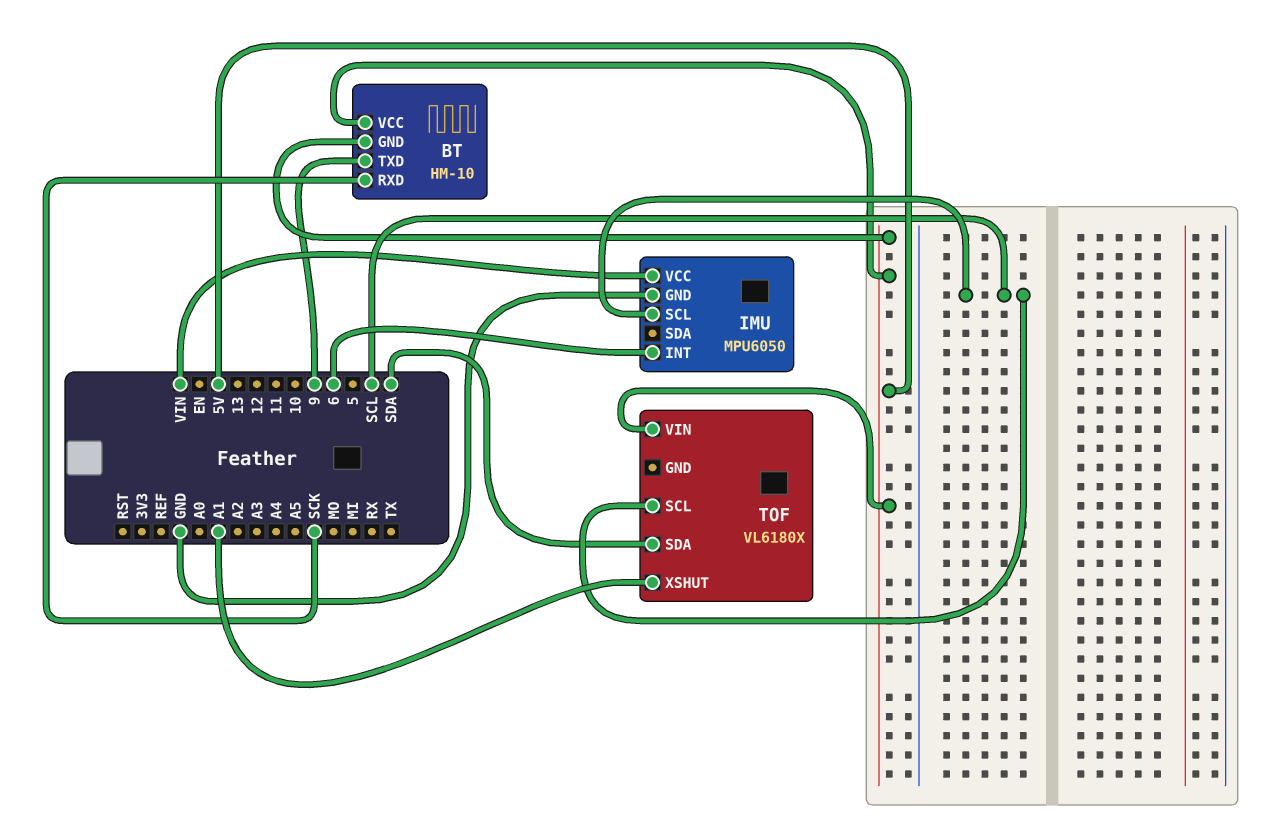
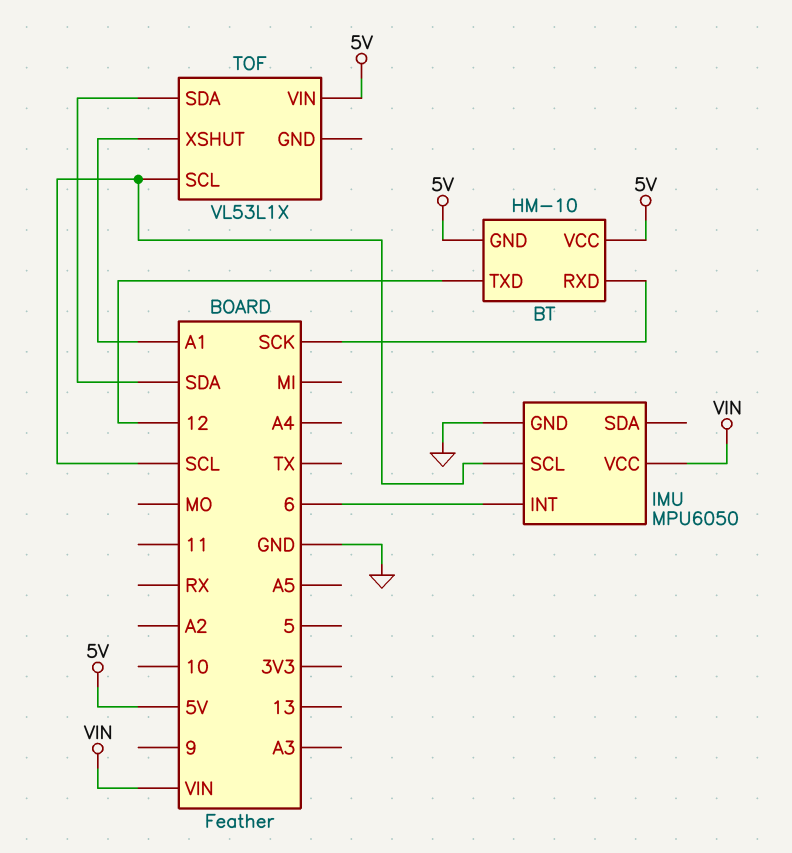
BT pin TXD: 9 -> 12
TOF: VL6180X -> VL53L1X

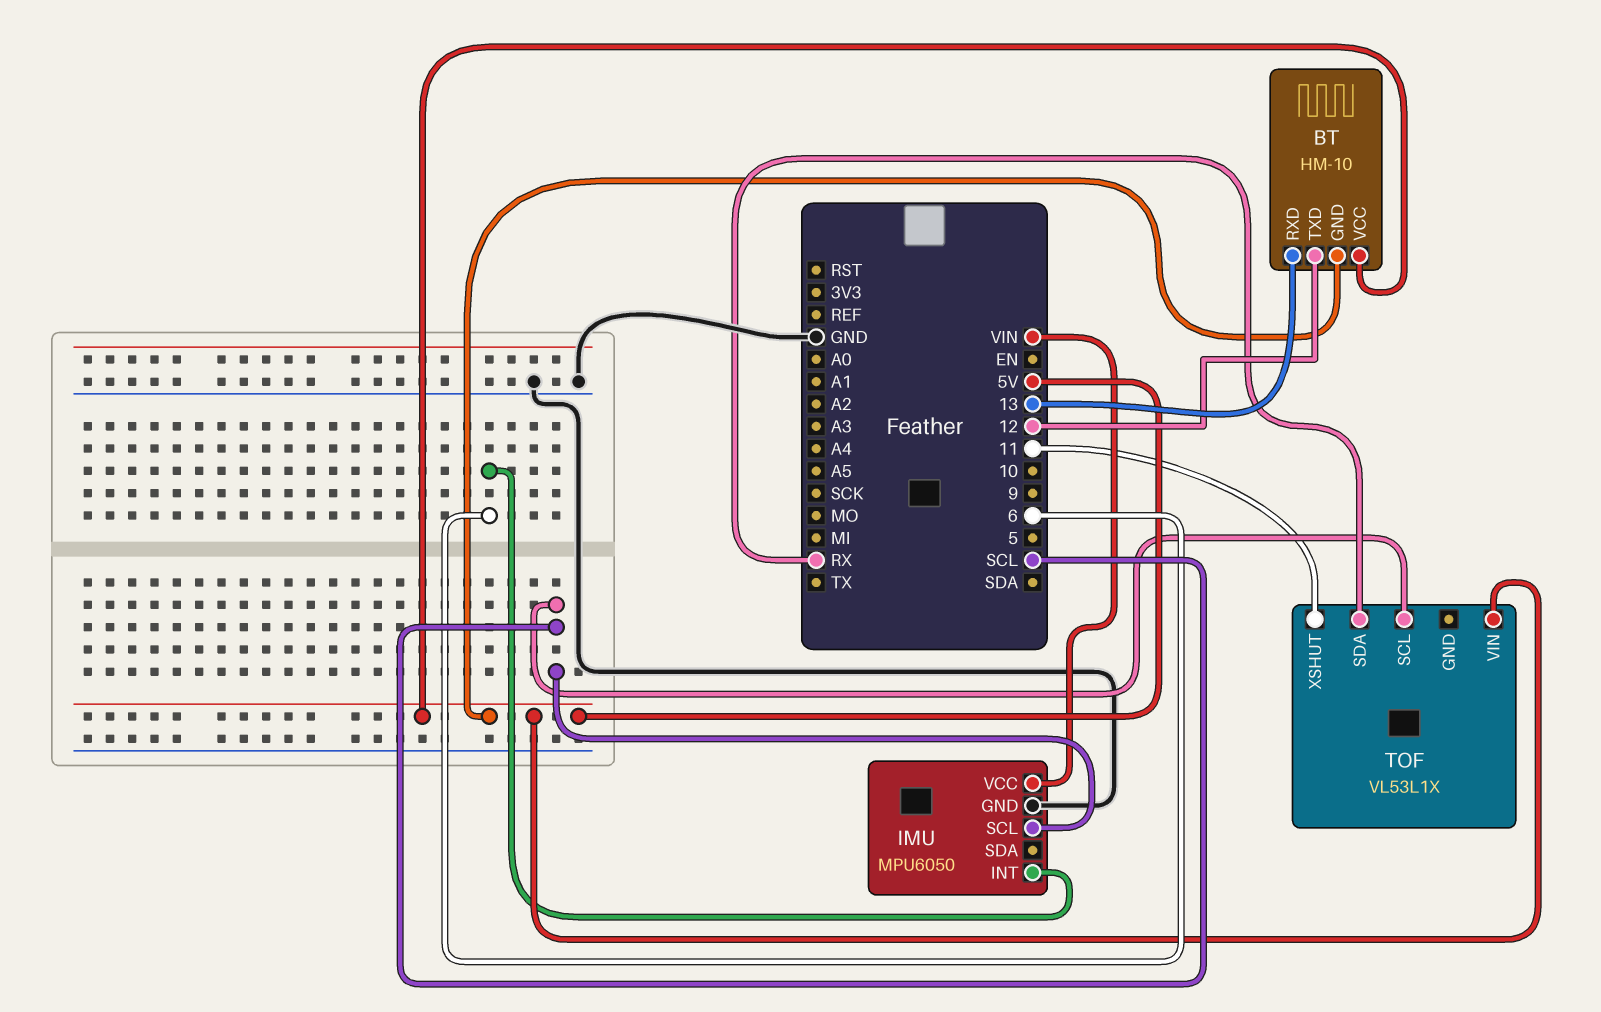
BT pin RXD: SCK -> 13
TOF pin SDA: SDA -> RX
TOF pin XSHUT: A1 -> 11

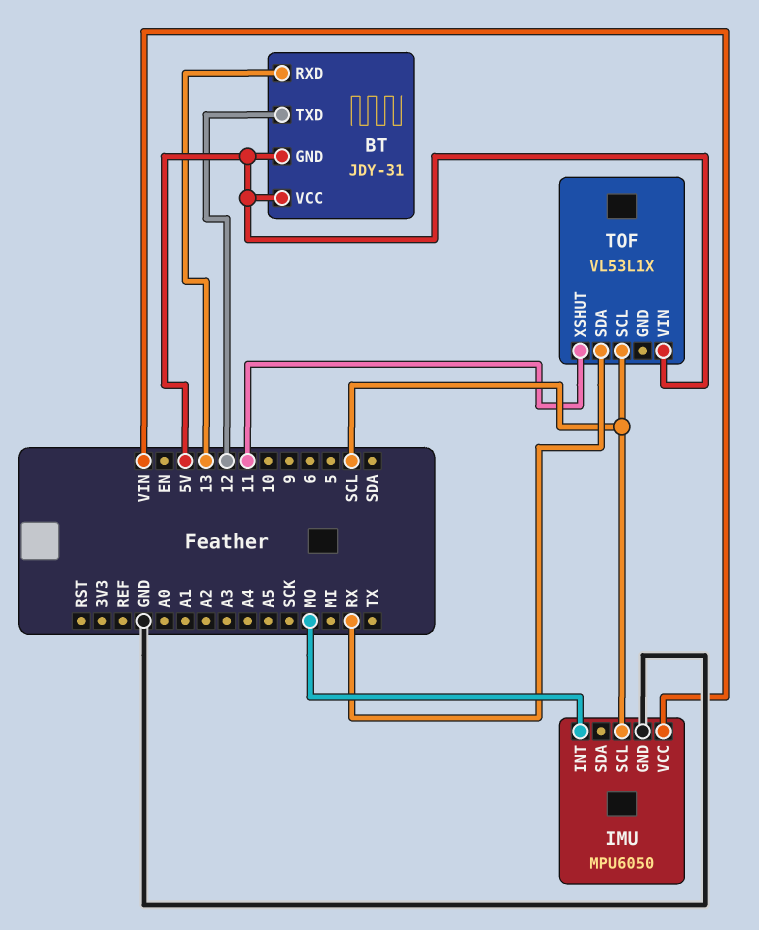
BT: HM-10 -> JDY-31
IMU pin INT: 6 -> MO

